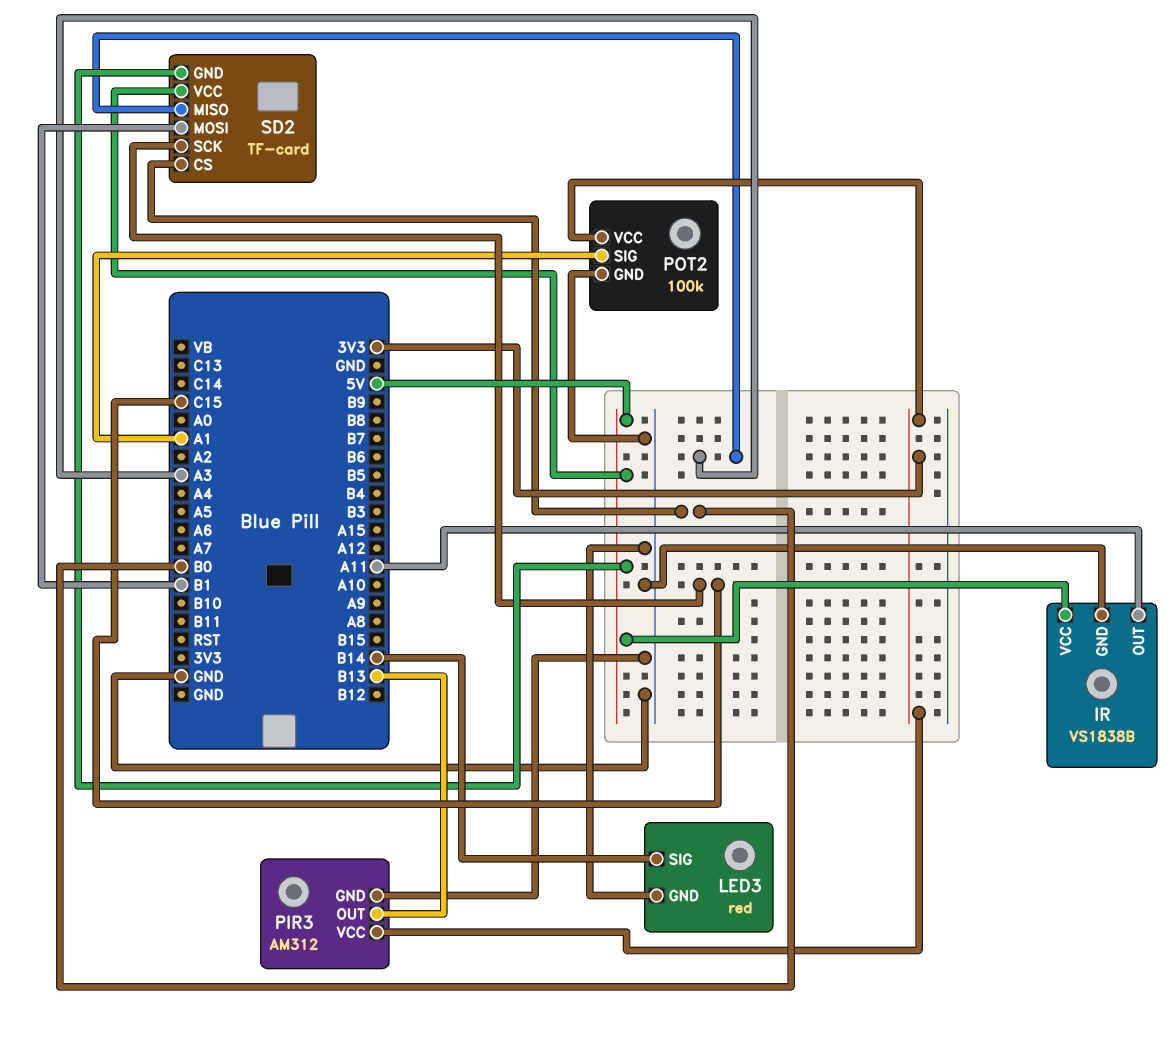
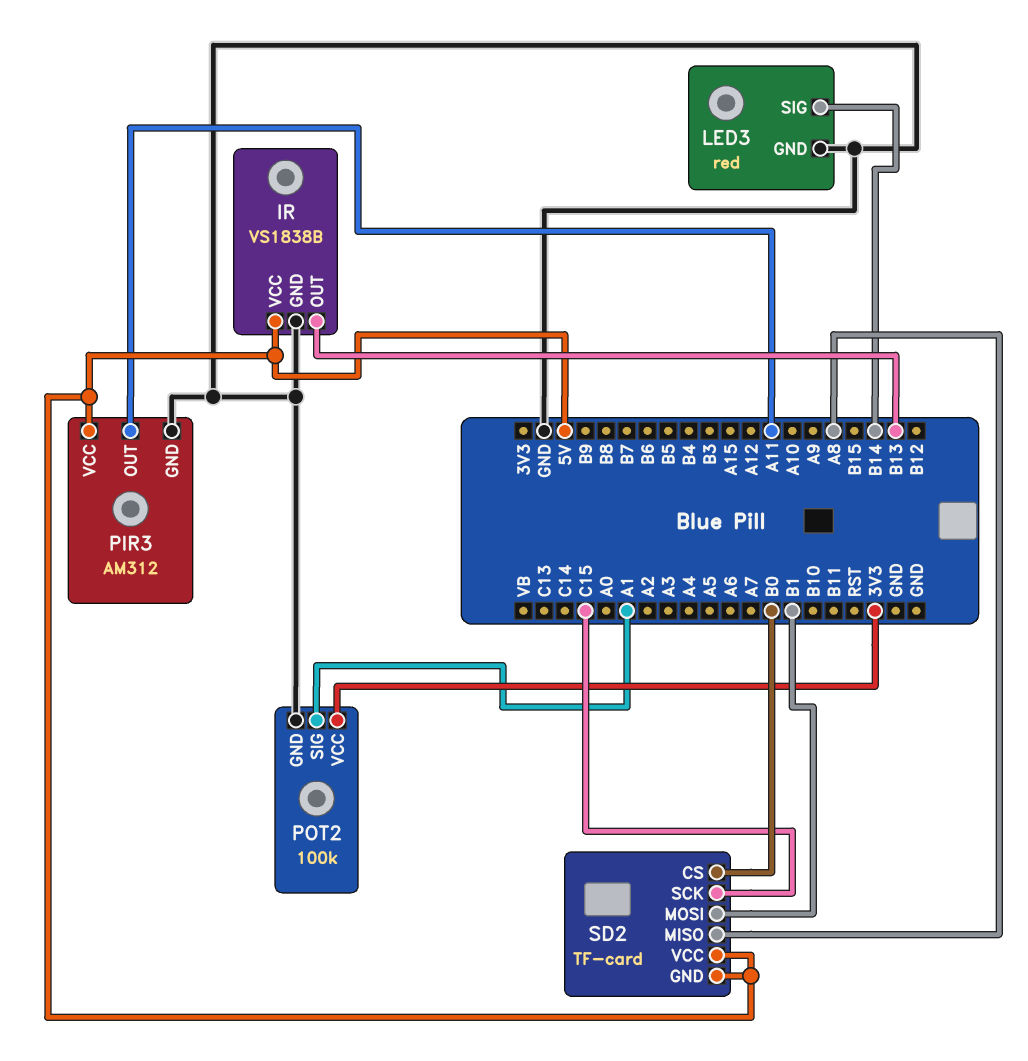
IR pin OUT: A11 -> B13
PIR3 pin OUT: B13 -> A11
PIR3 pin VCC: 3V3 -> 5V
SD2 pin MISO: A3 -> A8

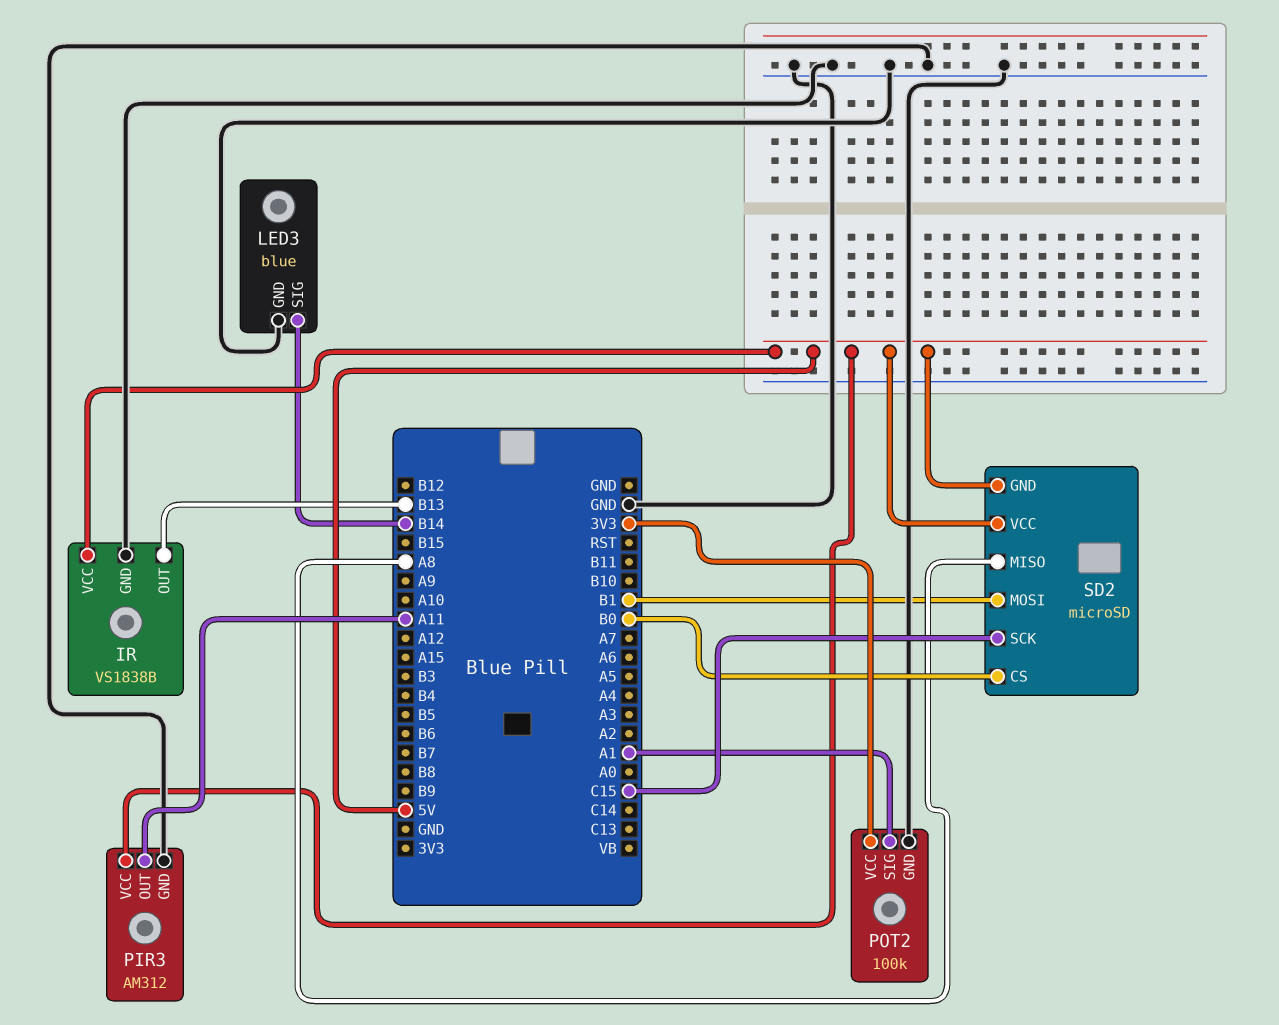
LED3: red -> blue
SD2: TF-card -> microSD

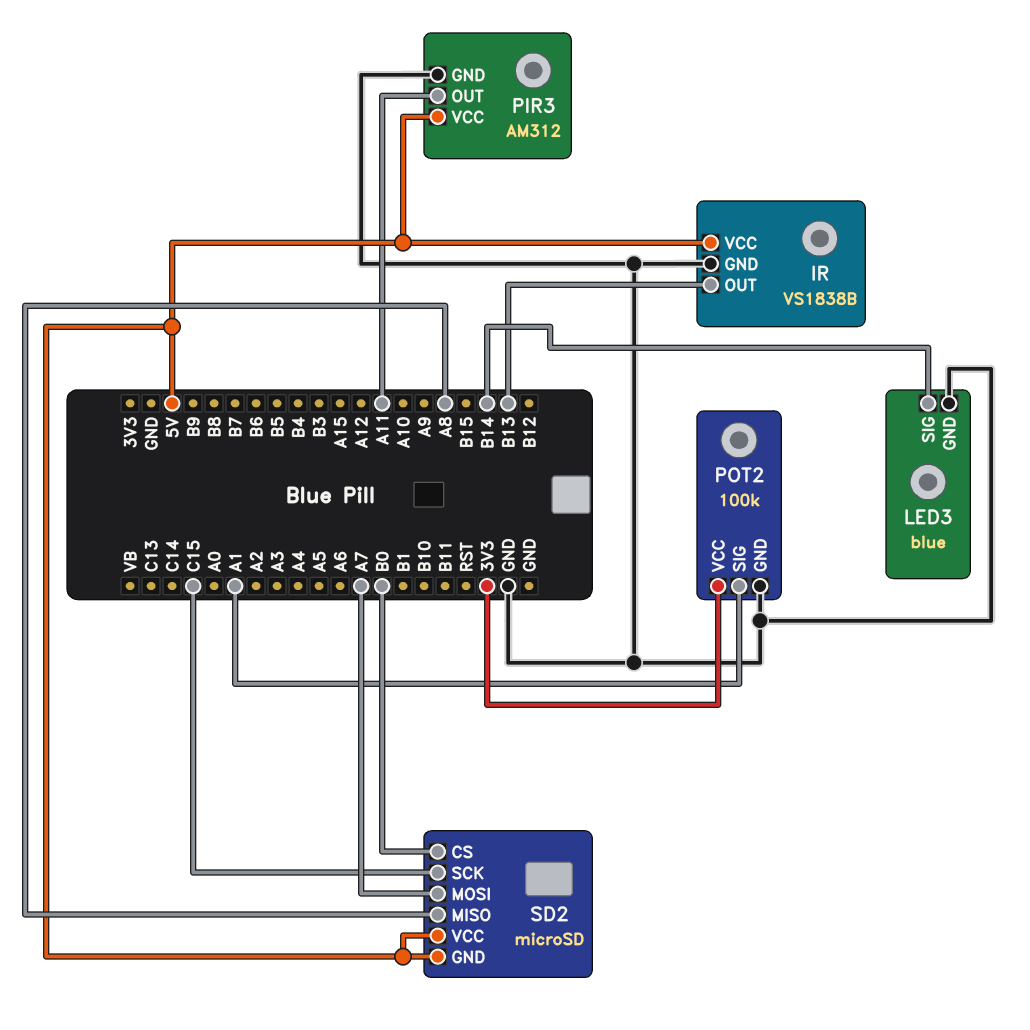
SD2 pin MOSI: B1 -> A7

